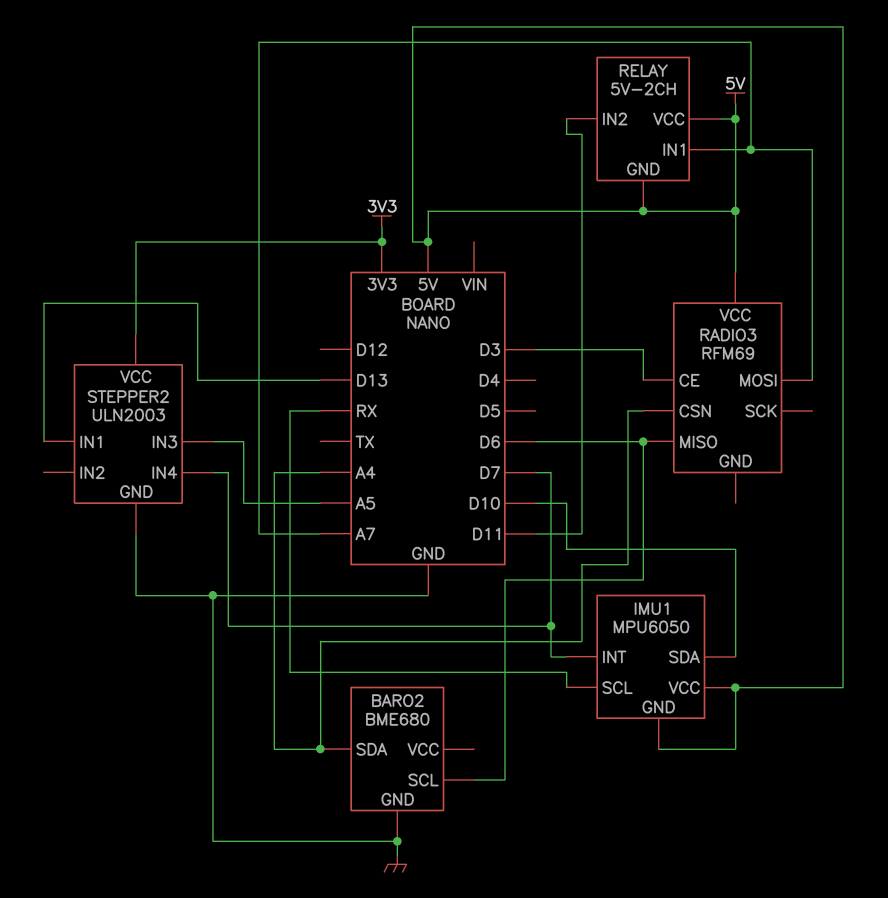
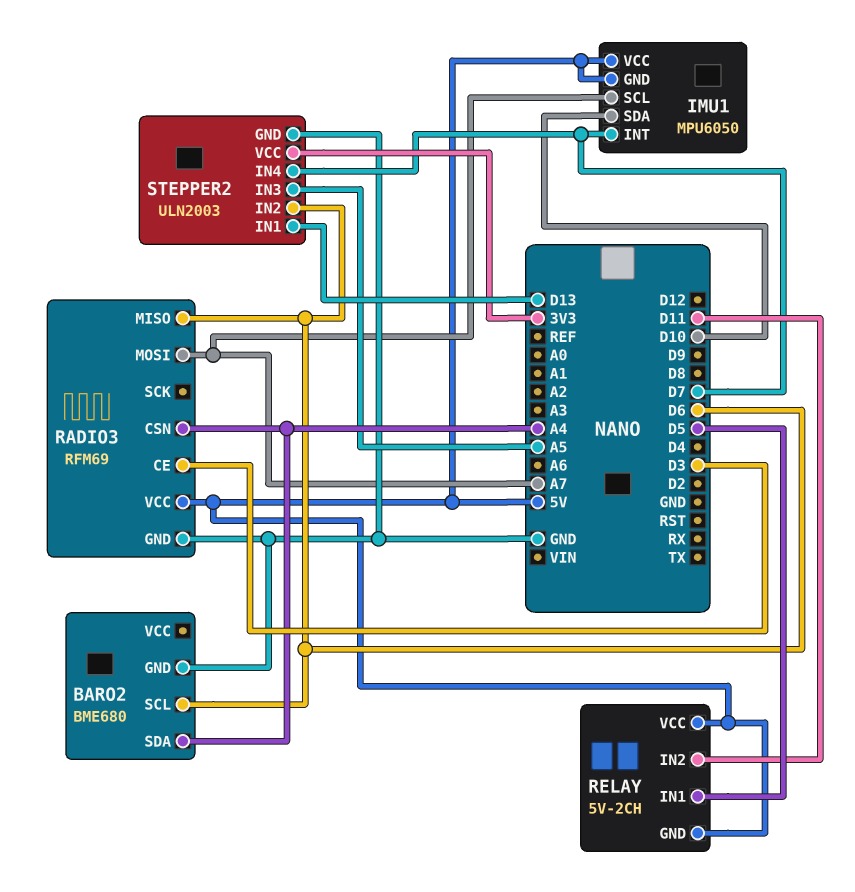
IMU1 pin SCL: RX -> A7
RADIO3 pin GND: none -> GND
RELAY pin IN1: A7 -> D5
STEPPER2 pin IN2: none -> D6

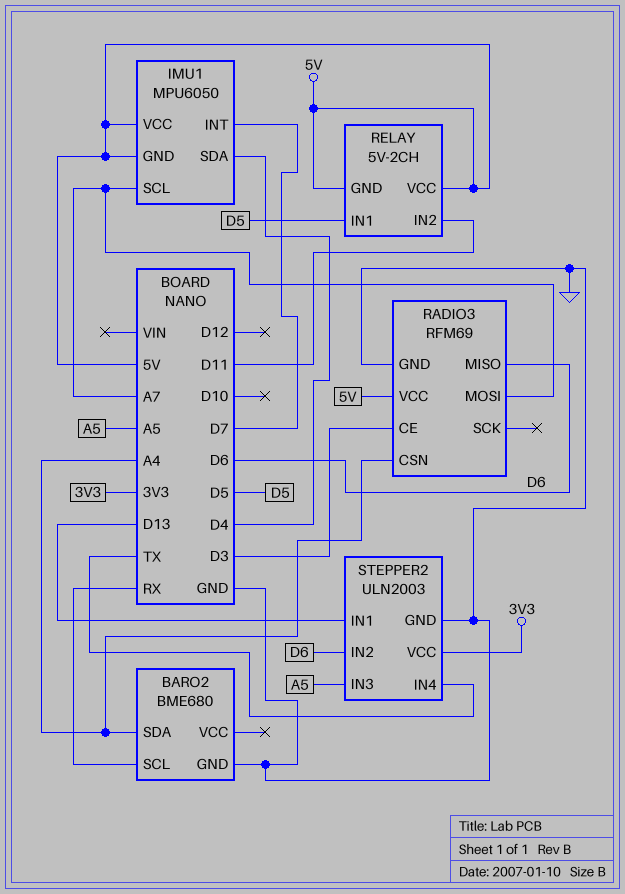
BARO2 pin SCL: D6 -> RX
IMU1 pin SDA: D10 -> D4
STEPPER2 pin IN4: D7 -> TX

